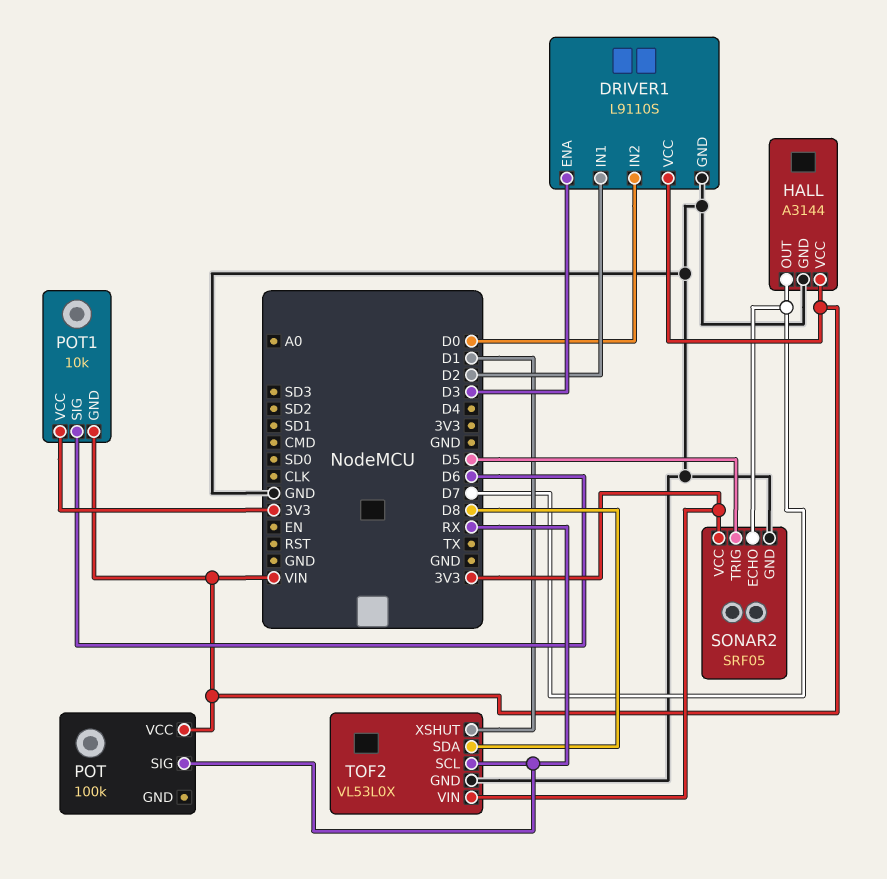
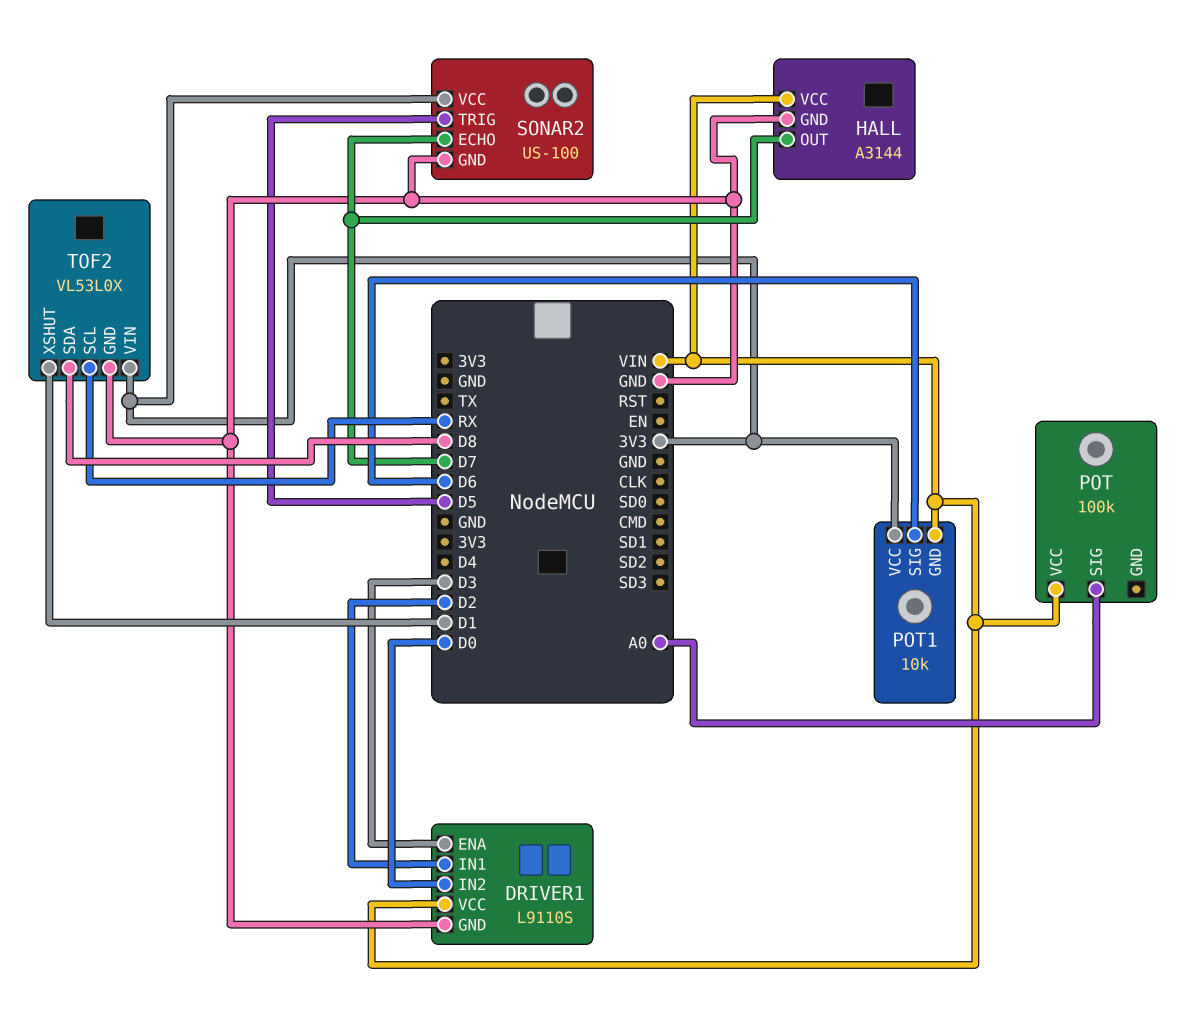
POT pin SIG: RX -> A0
SONAR2: SRF05 -> US-100

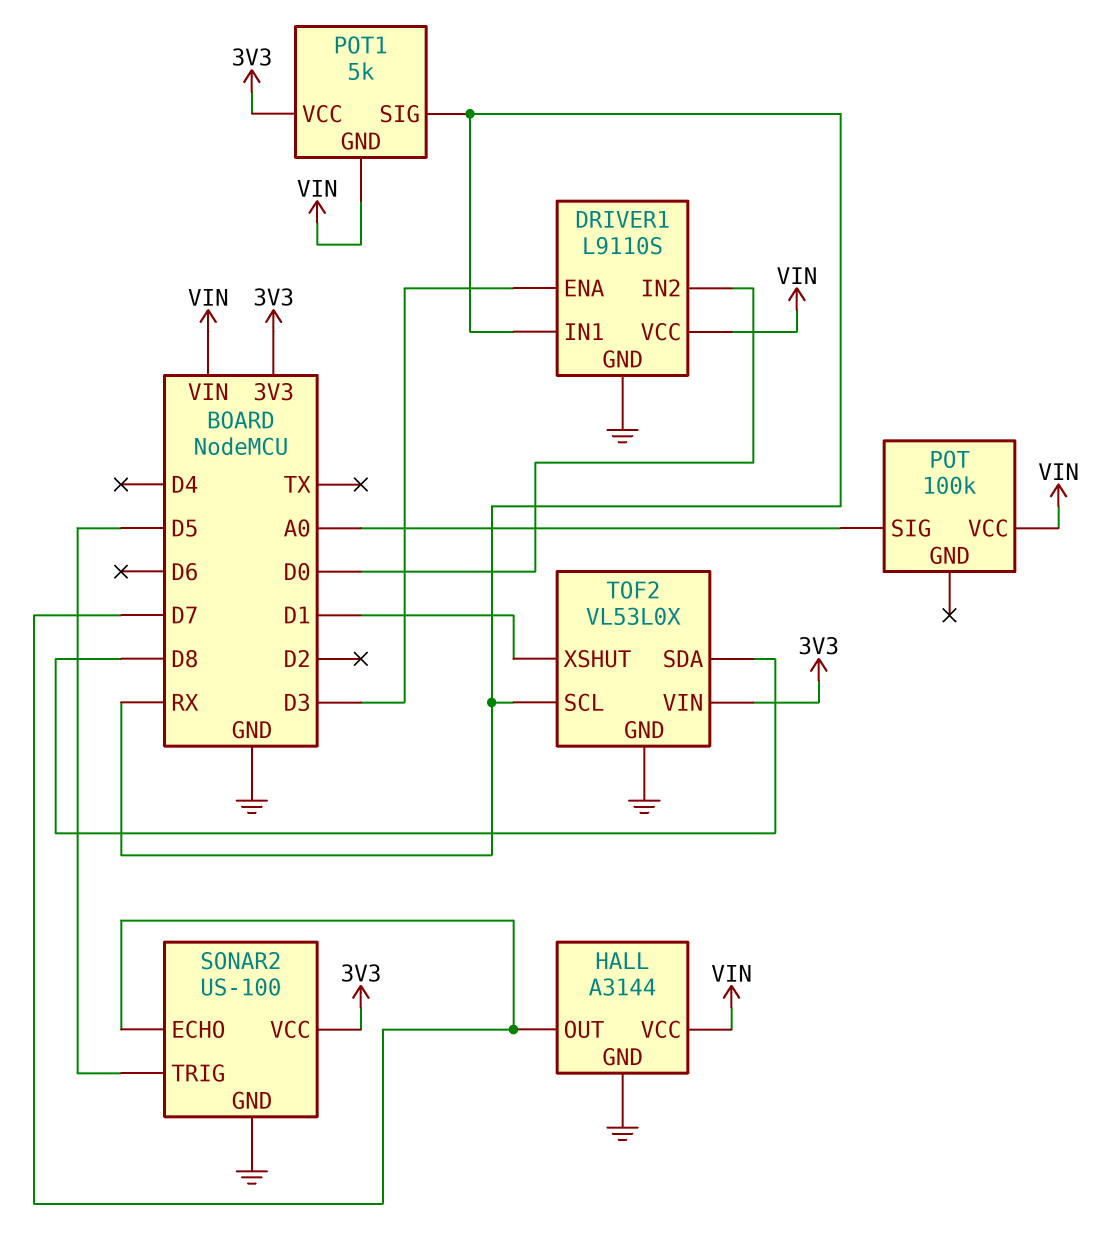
DRIVER1 pin IN1: D2 -> RX
POT1: 10k -> 5k
POT1 pin SIG: D6 -> RX

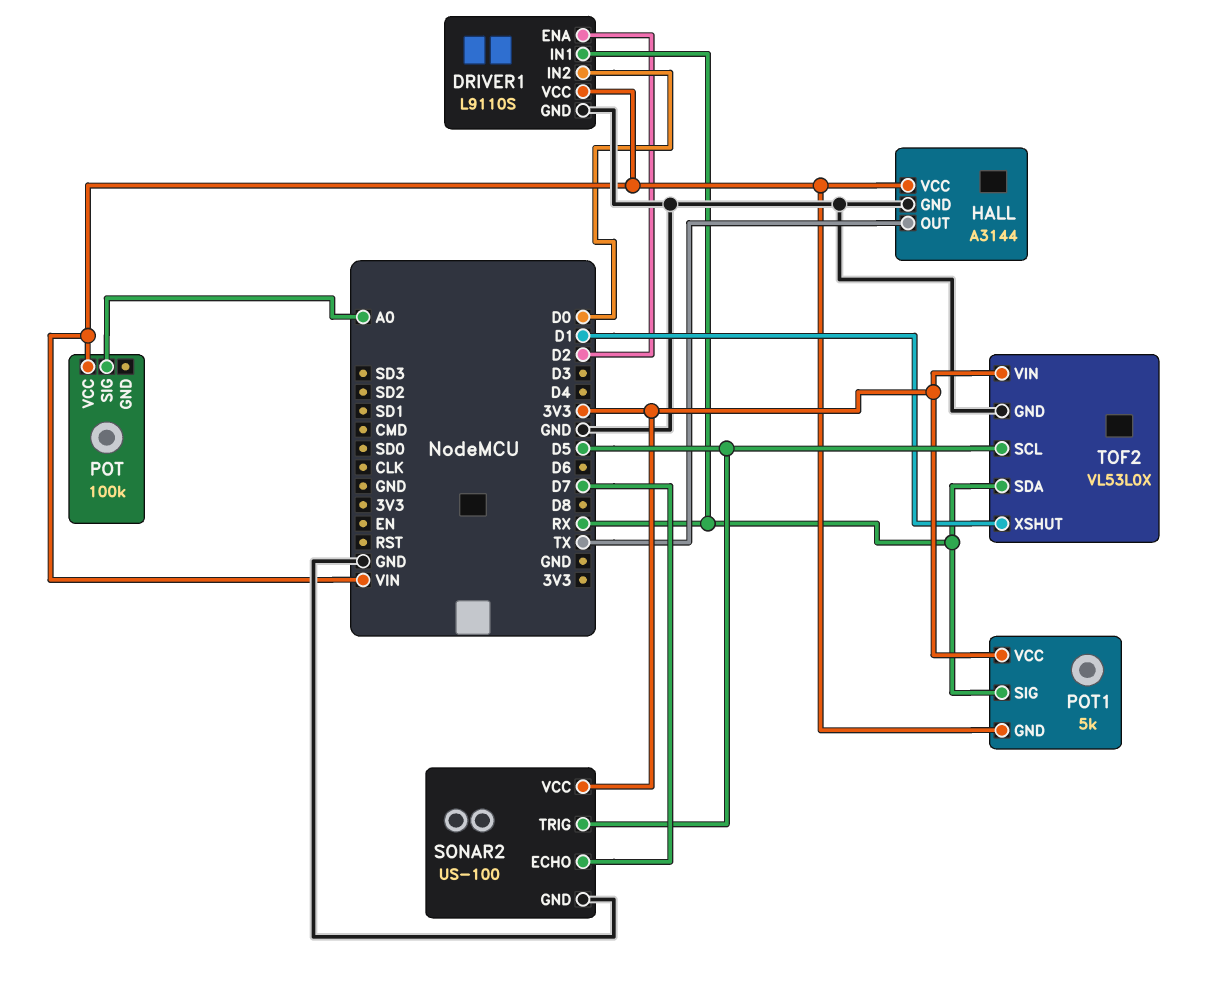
DRIVER1 pin ENA: D3 -> D2
HALL pin OUT: D7 -> TX
TOF2 pin SCL: RX -> D5
TOF2 pin SDA: D8 -> RX

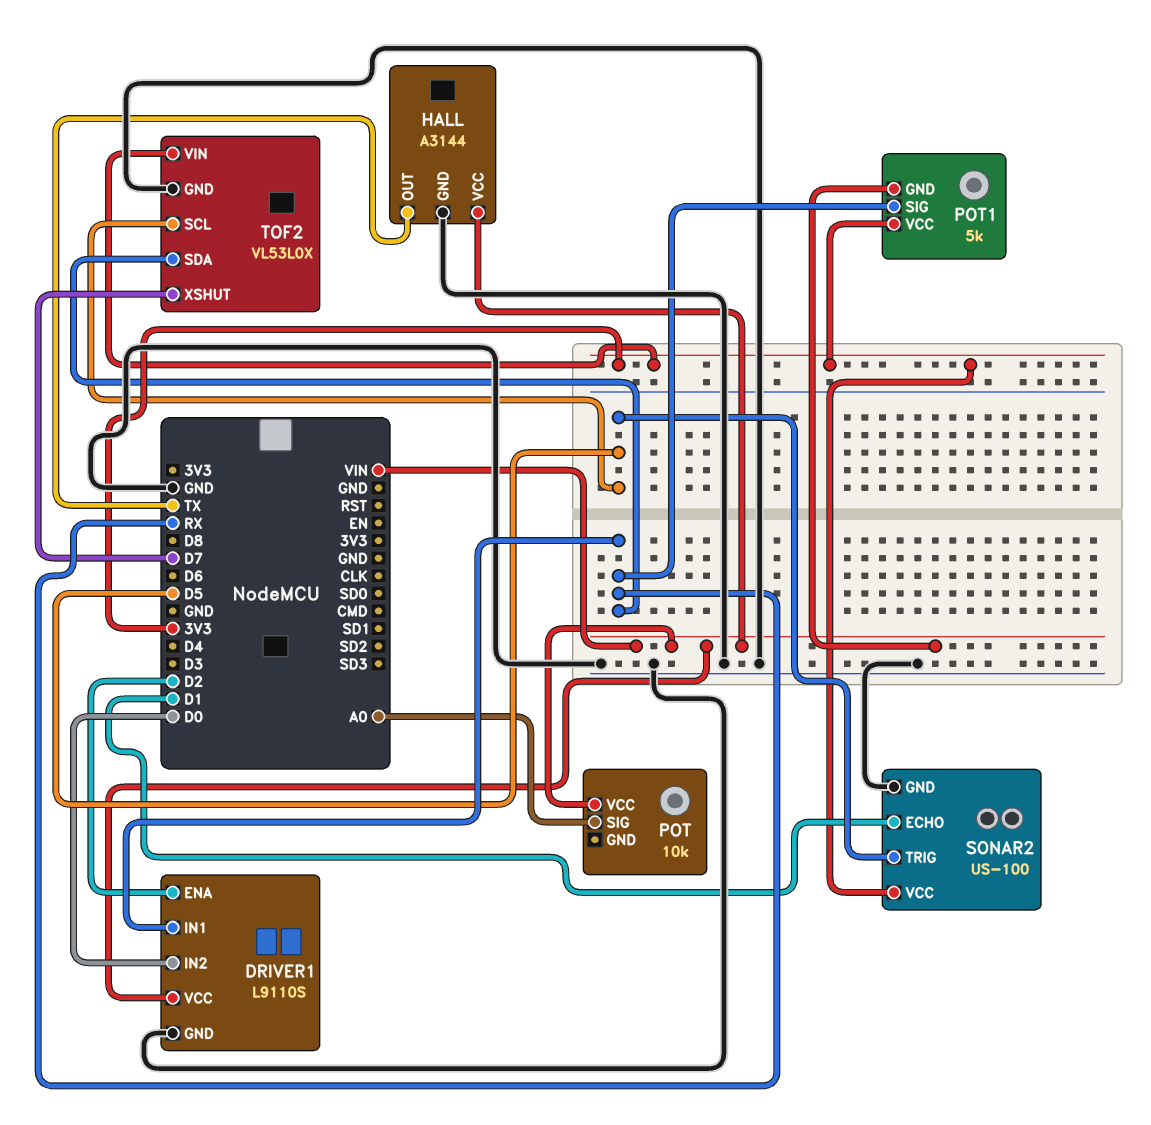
POT: 100k -> 10k
SONAR2 pin ECHO: D7 -> D1
TOF2 pin XSHUT: D1 -> D7

